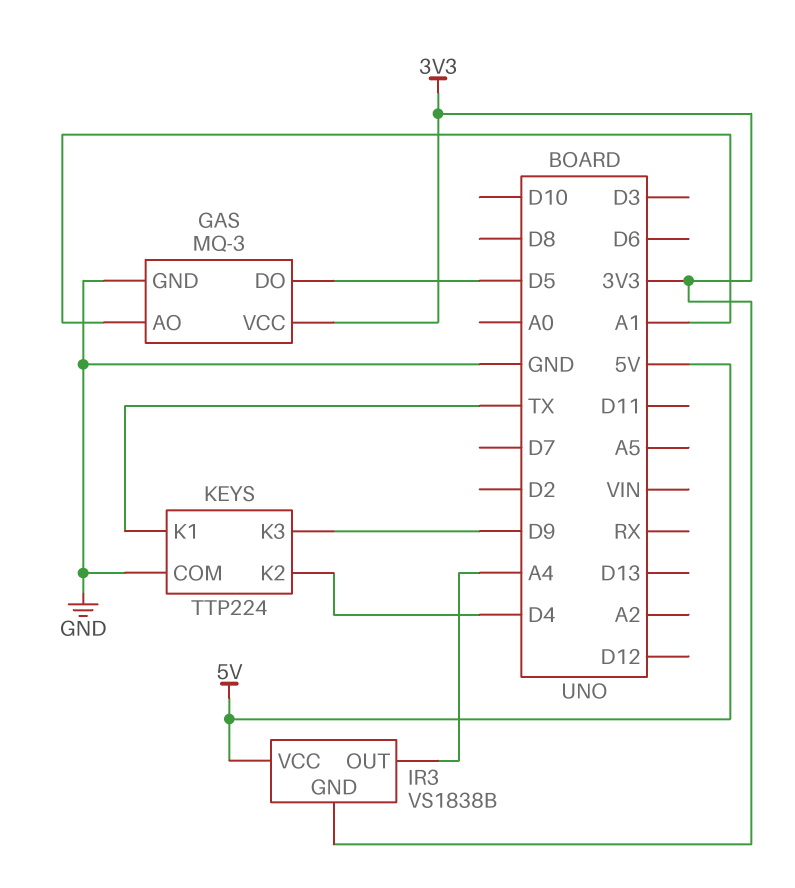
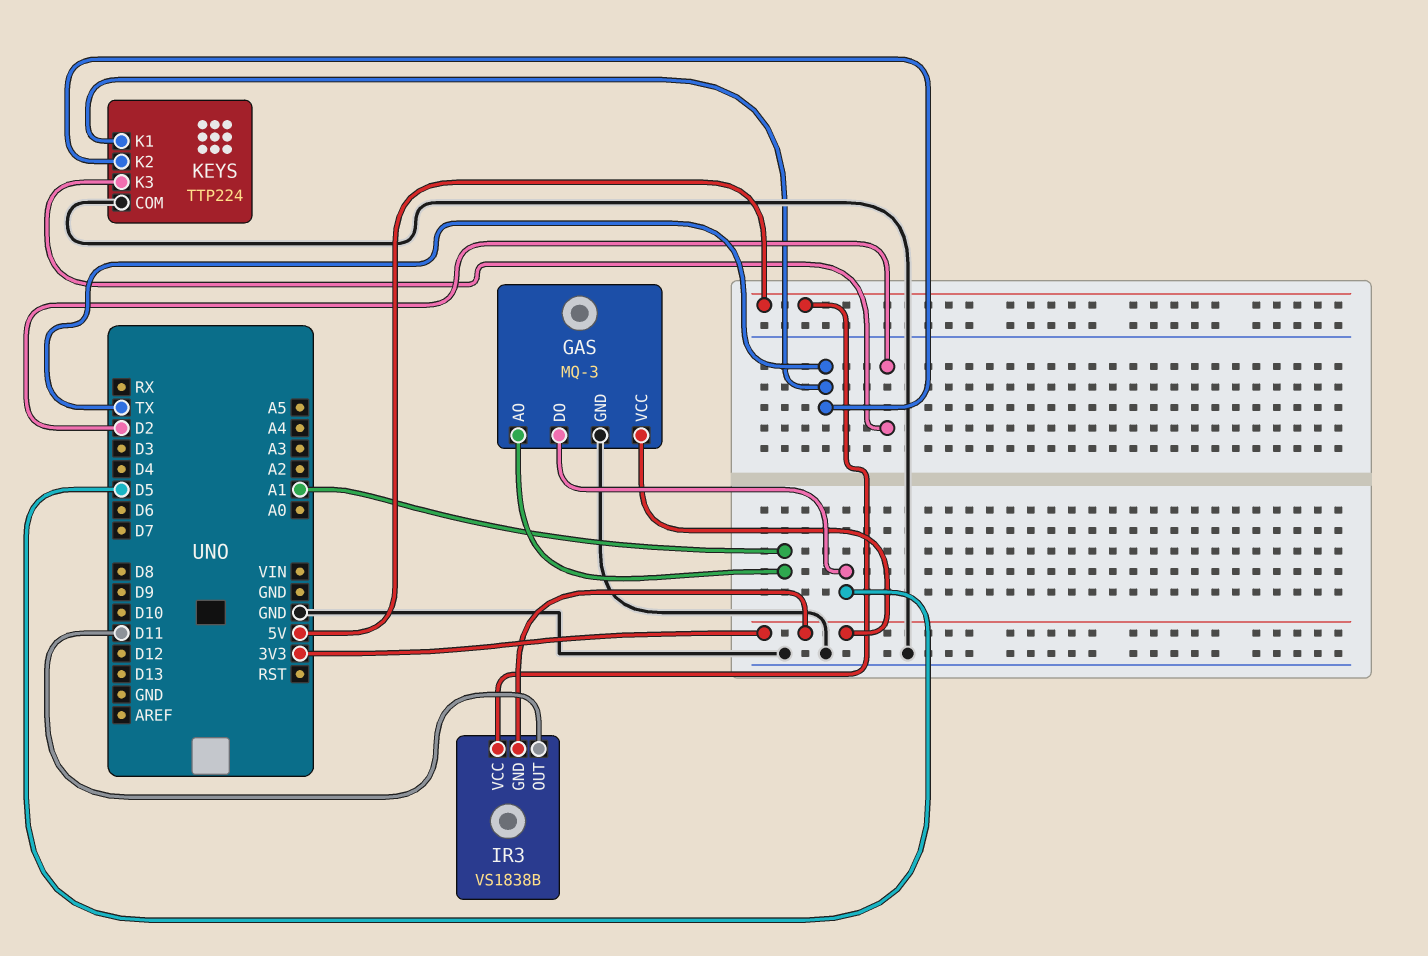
IR3 pin OUT: A4 -> D11
KEYS pin K2: D4 -> TX
KEYS pin K3: D9 -> D2

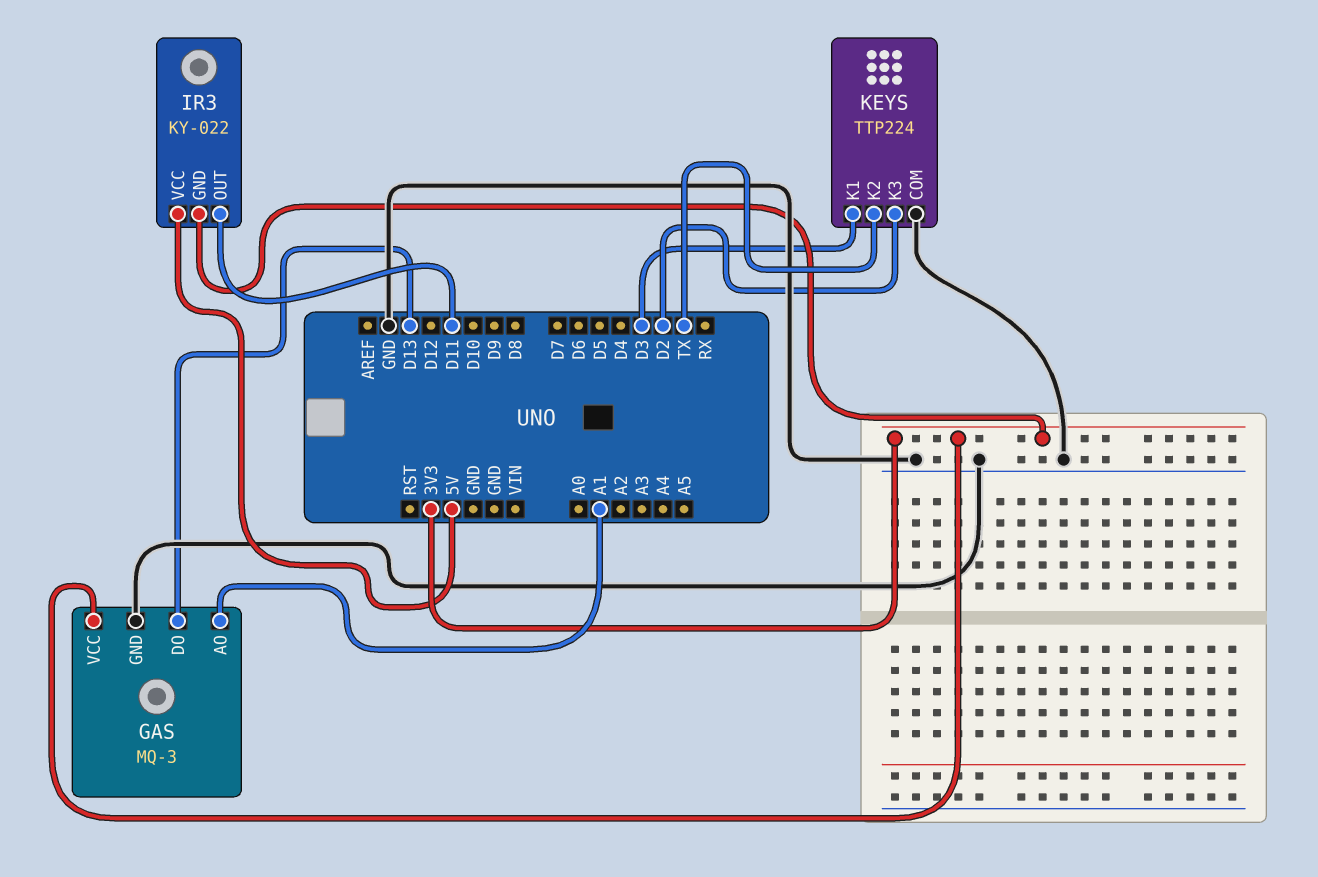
GAS pin DO: D5 -> D13
IR3: VS1838B -> KY-022
KEYS pin K1: TX -> D3

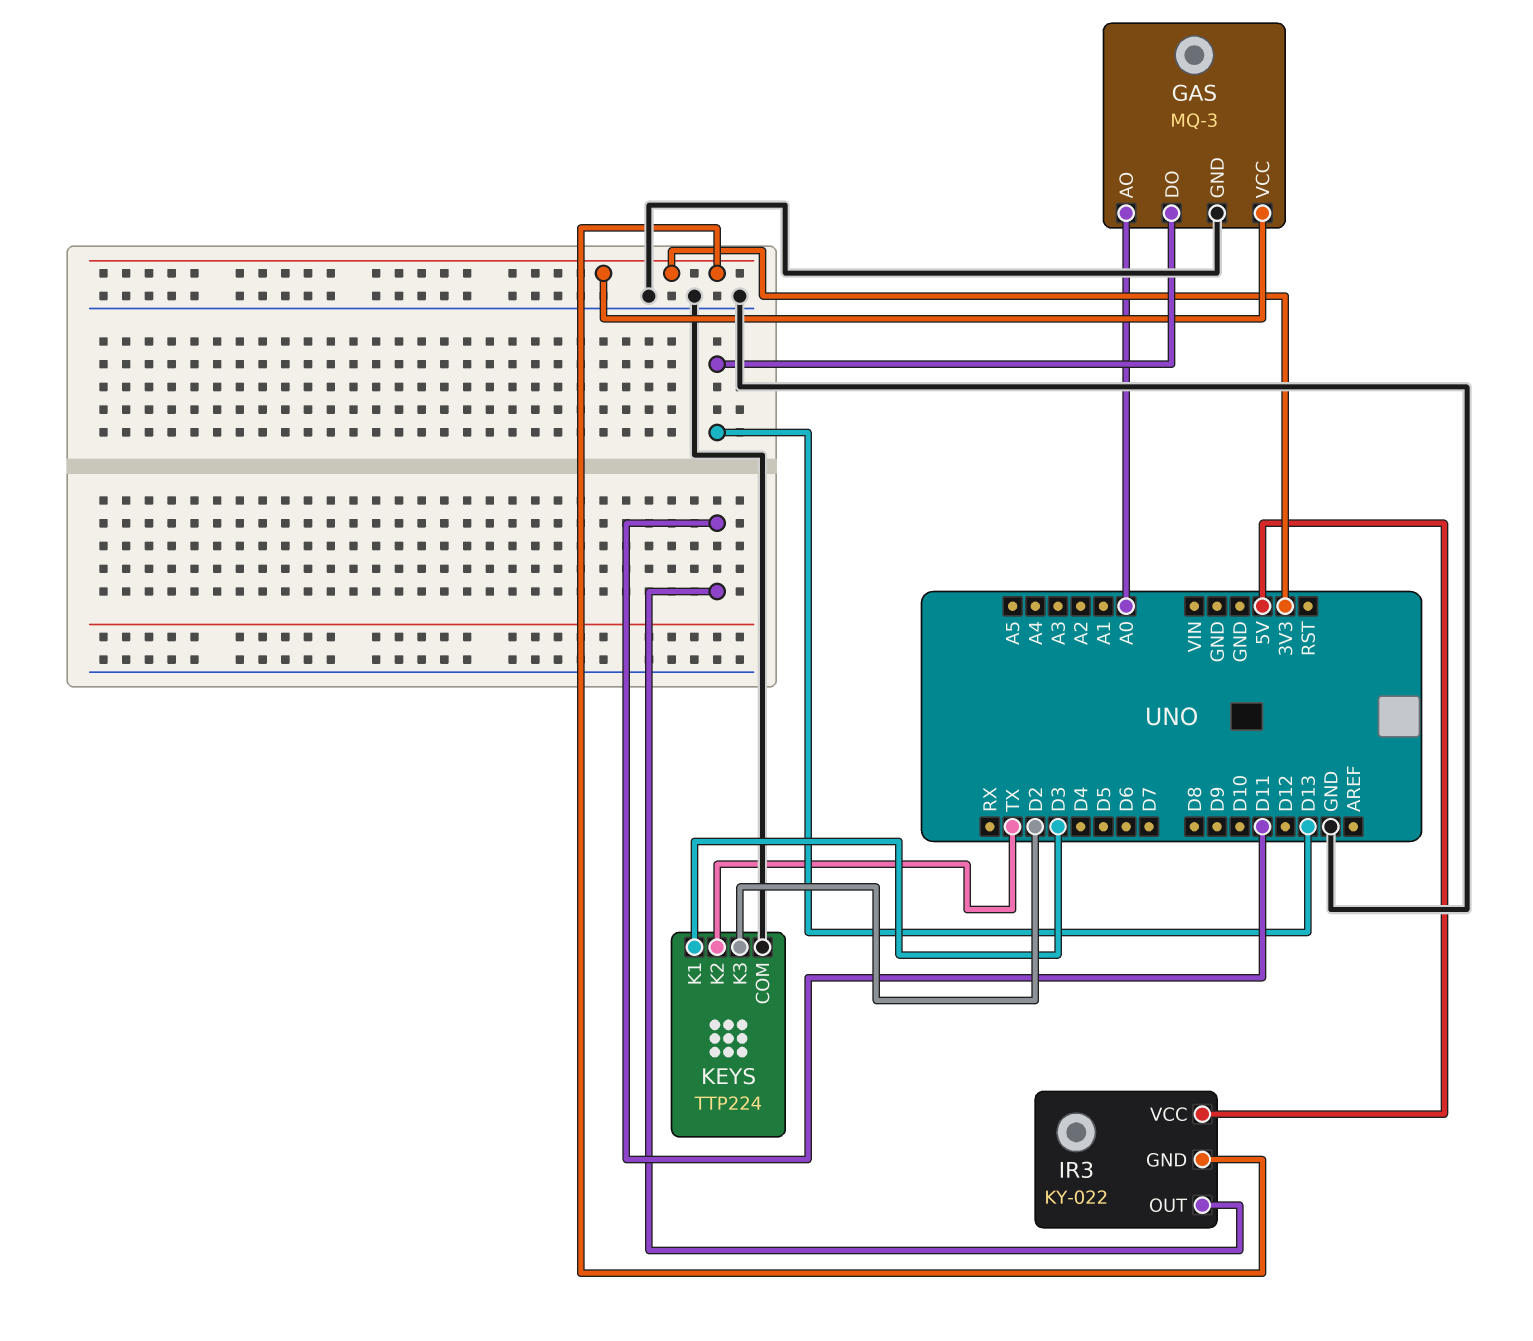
GAS pin AO: A1 -> A0

